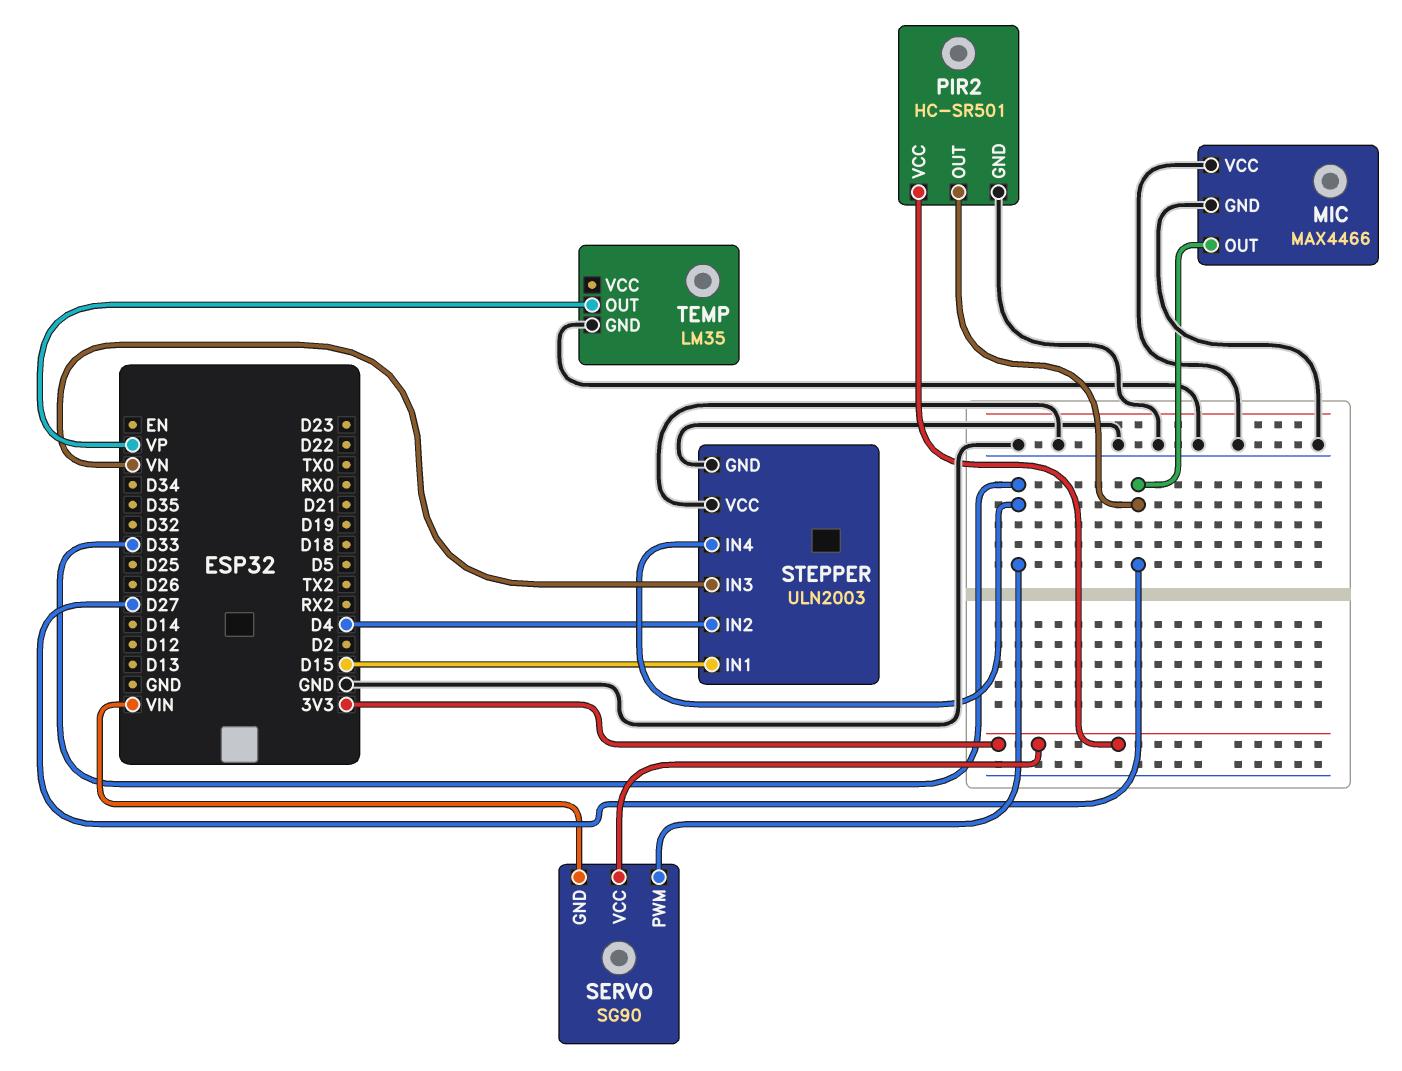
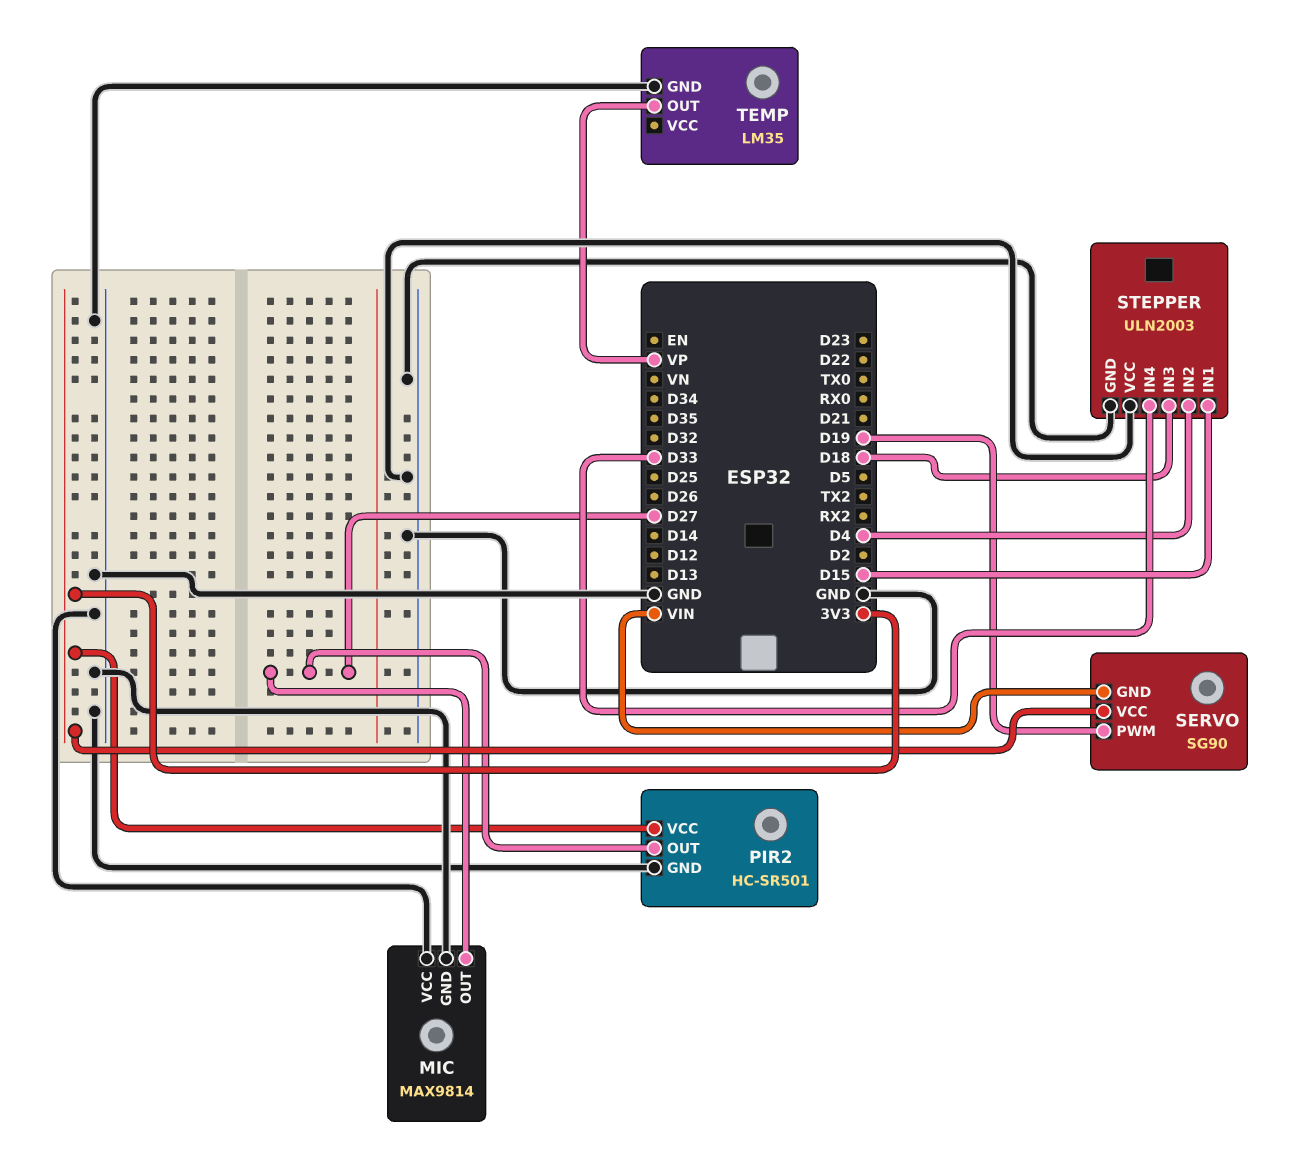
MIC: MAX4466 -> MAX9814
SERVO pin PWM: D33 -> D19
STEPPER pin IN3: VN -> D18

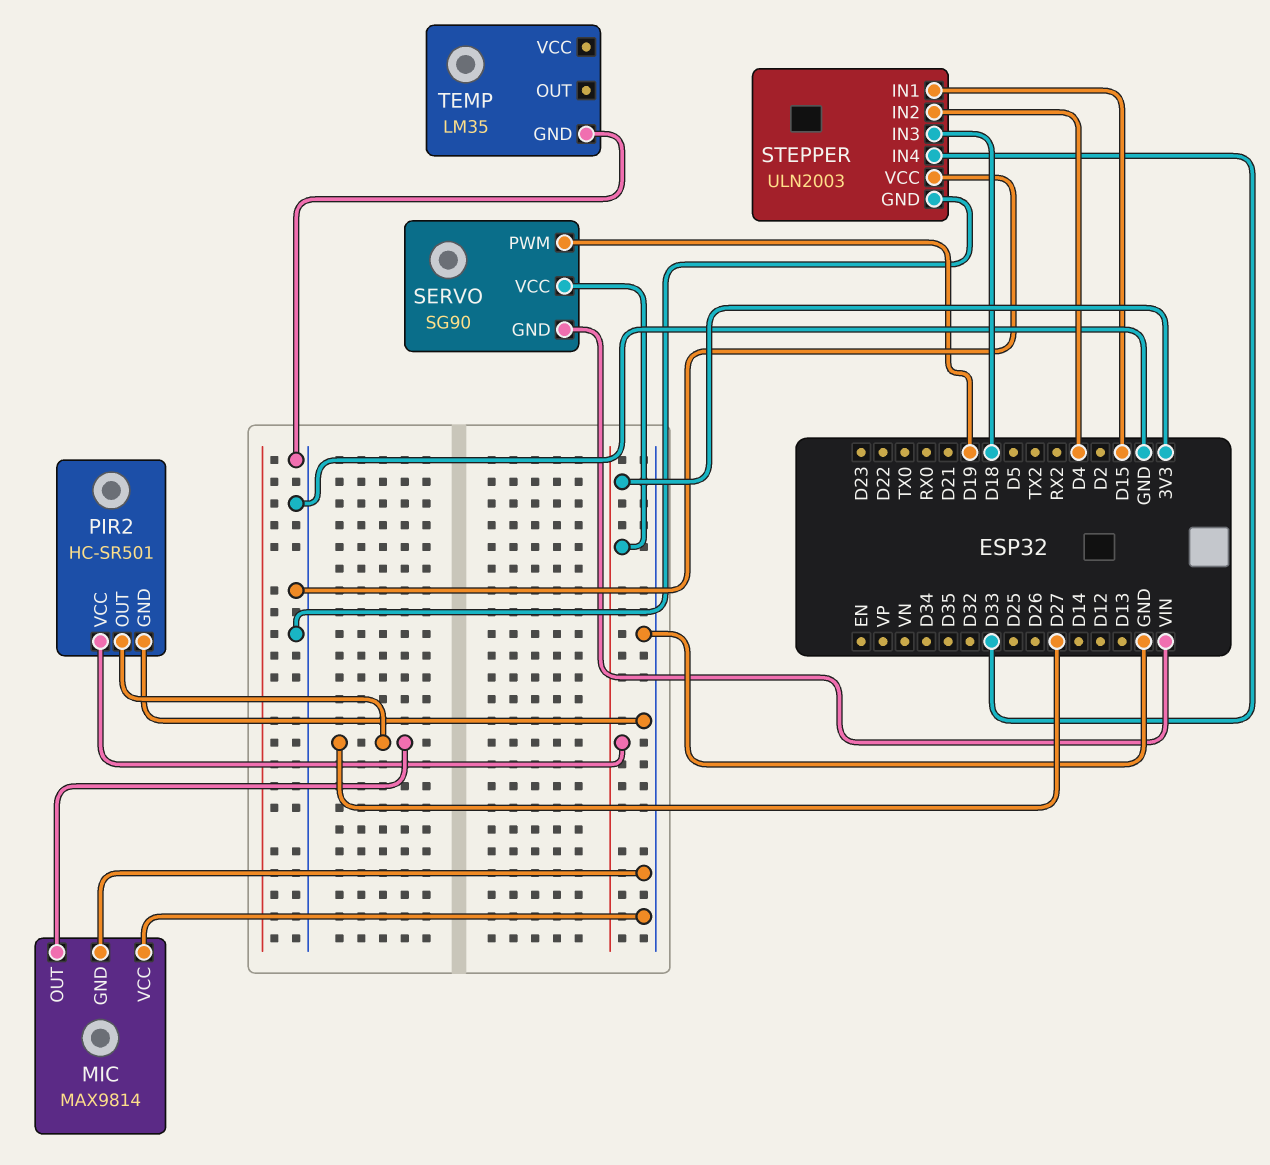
TEMP pin OUT: VP -> none

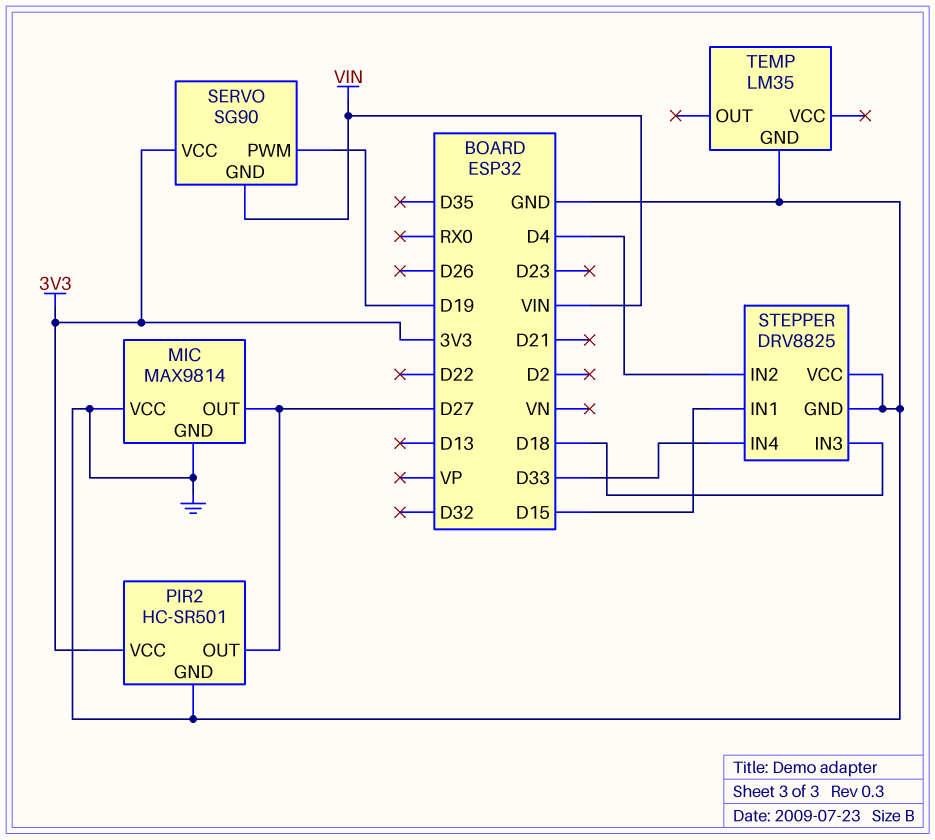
STEPPER: ULN2003 -> DRV8825

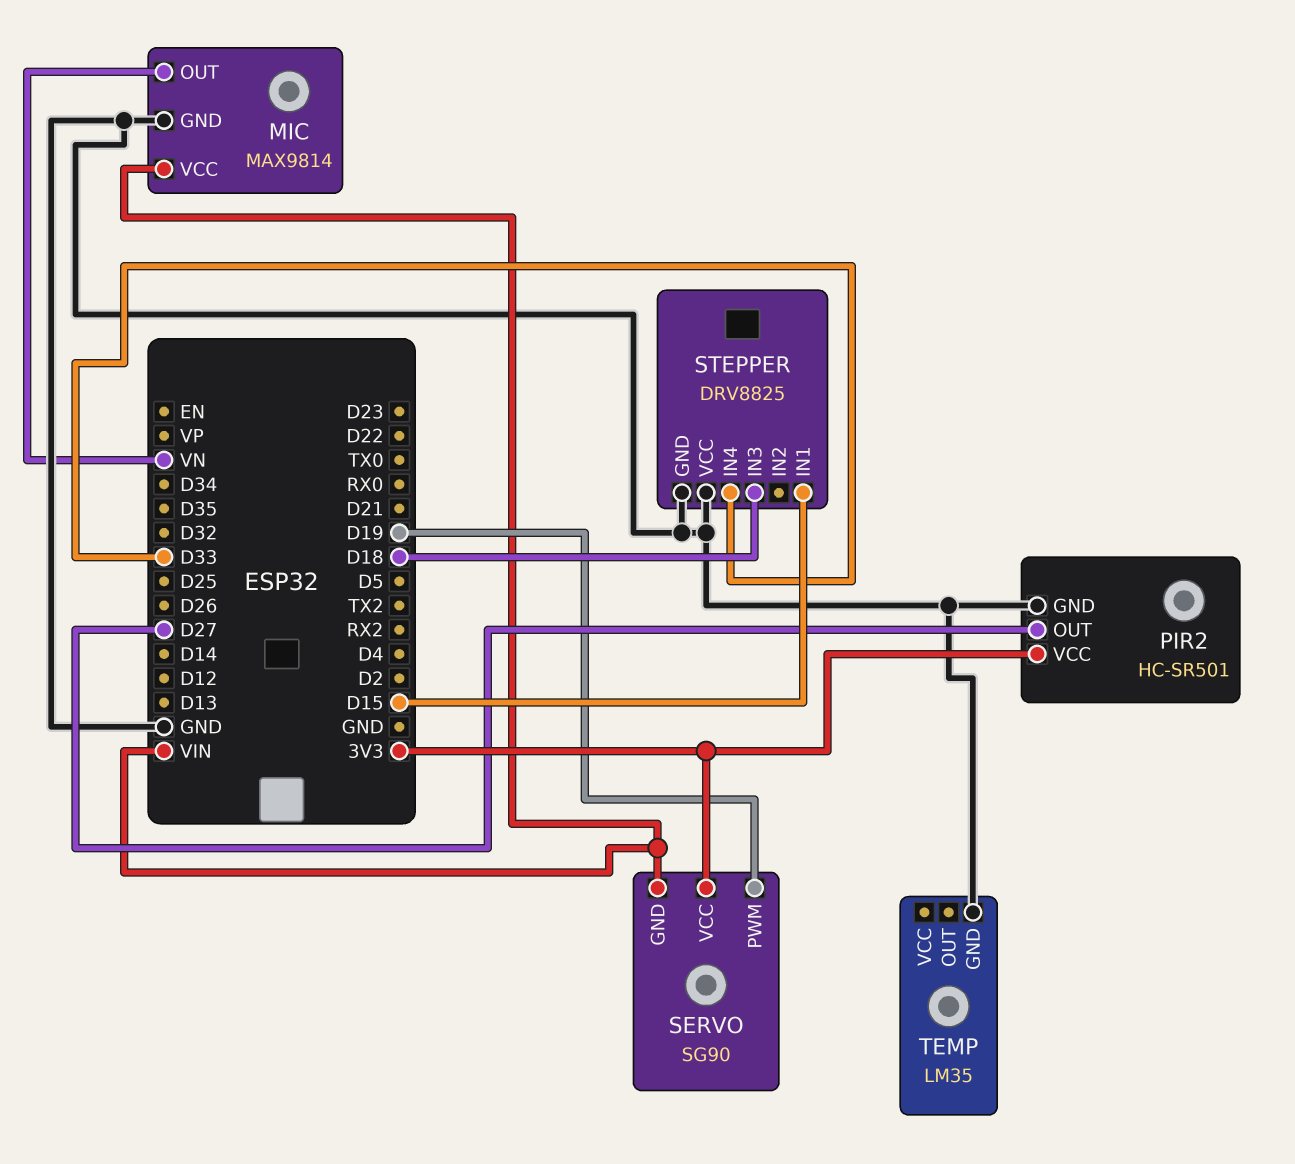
MIC pin OUT: D27 -> VN
MIC pin VCC: GND -> VIN
STEPPER pin IN2: D4 -> none

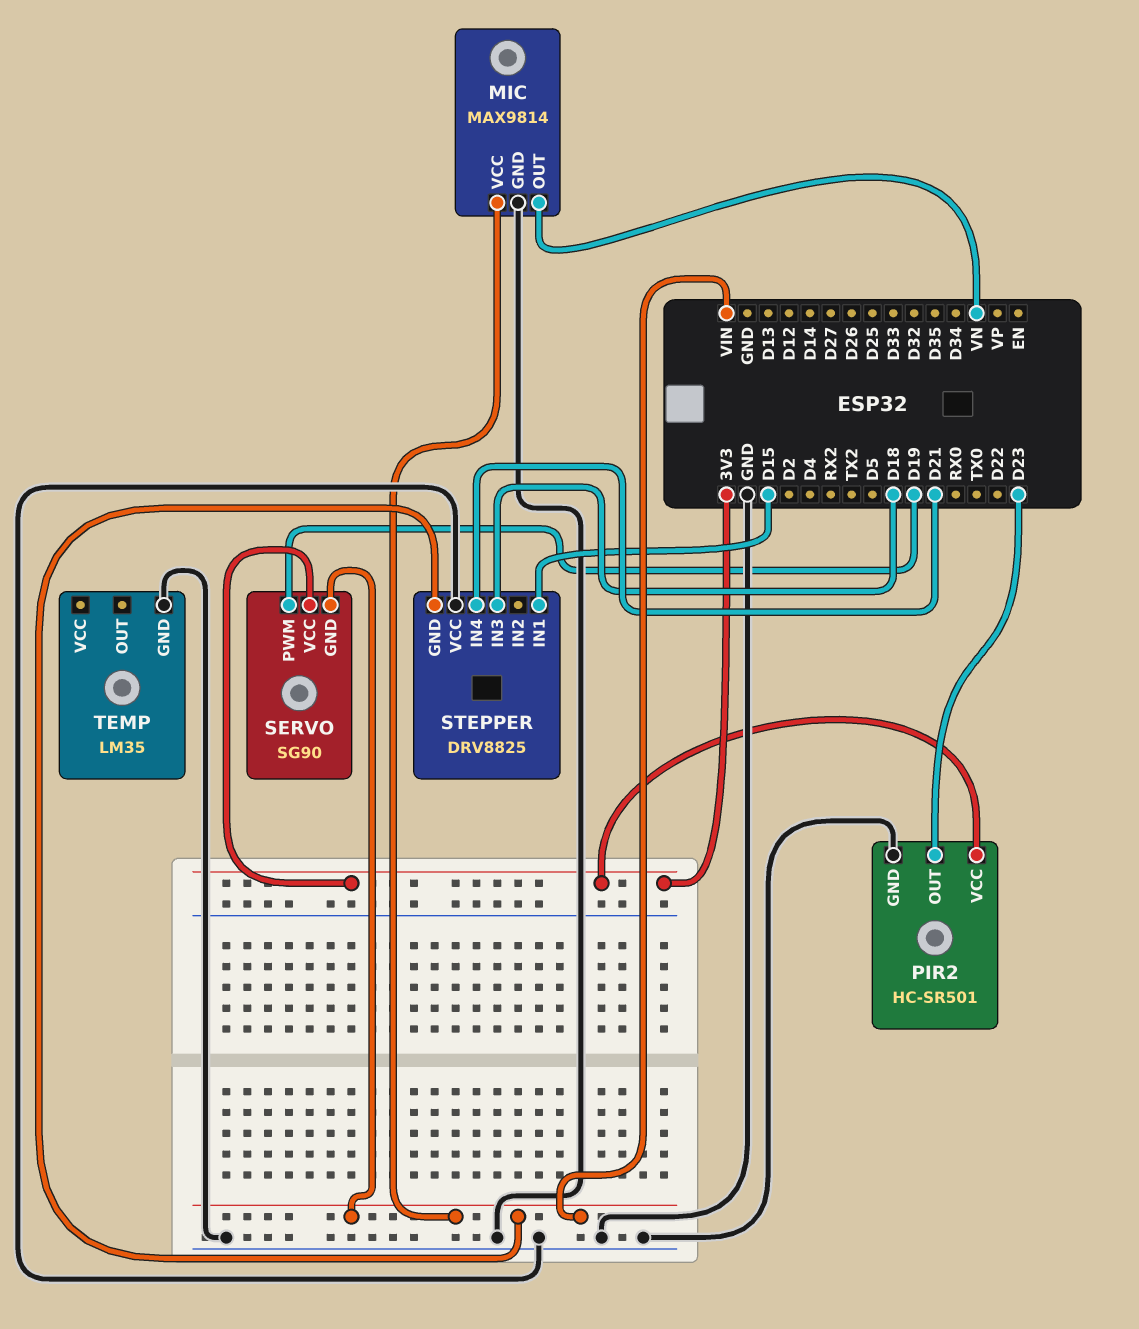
PIR2 pin OUT: D27 -> D23
STEPPER pin GND: GND -> VIN
STEPPER pin IN4: D33 -> D21

